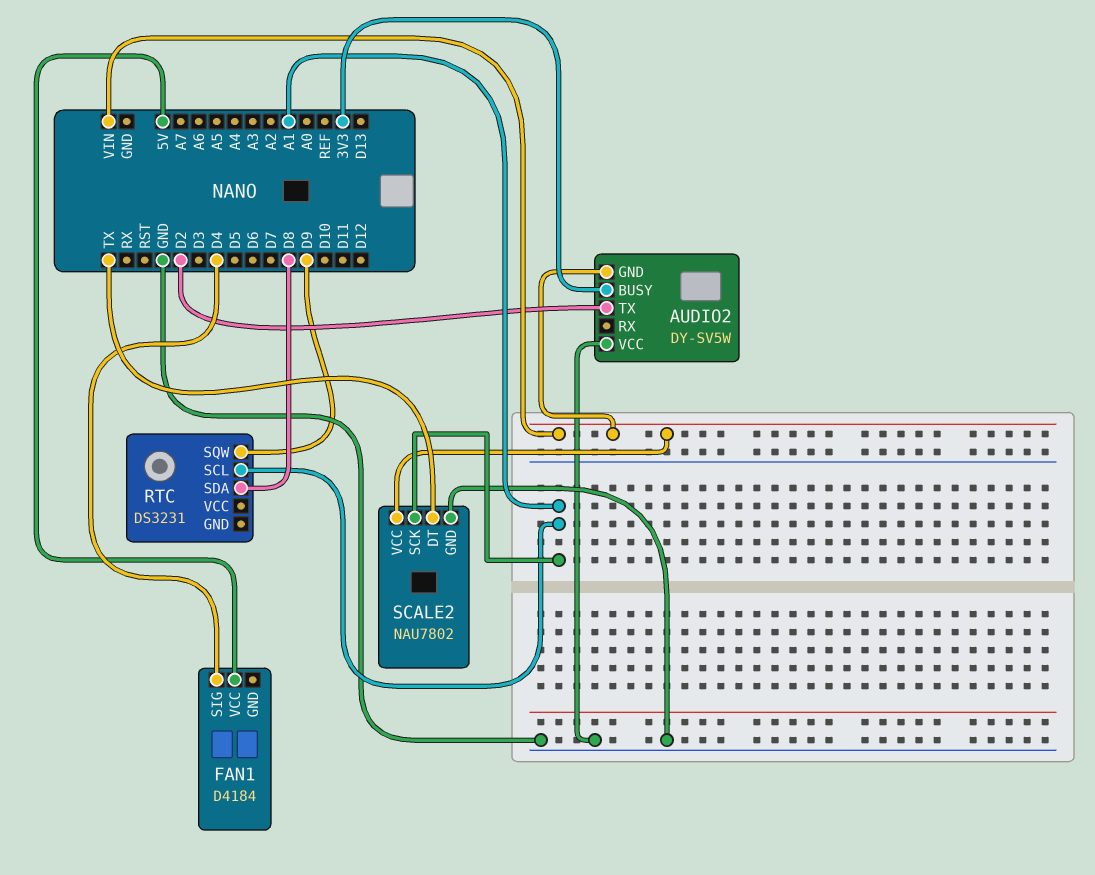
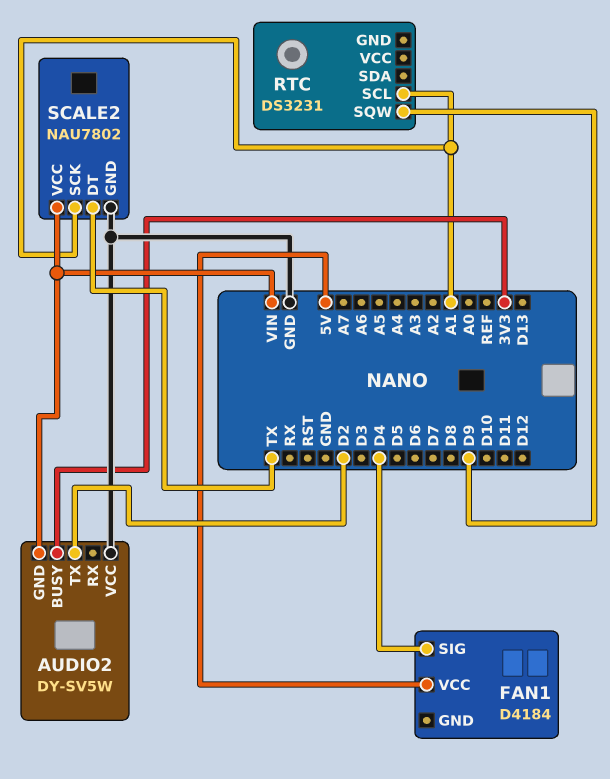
RTC pin SDA: D8 -> none

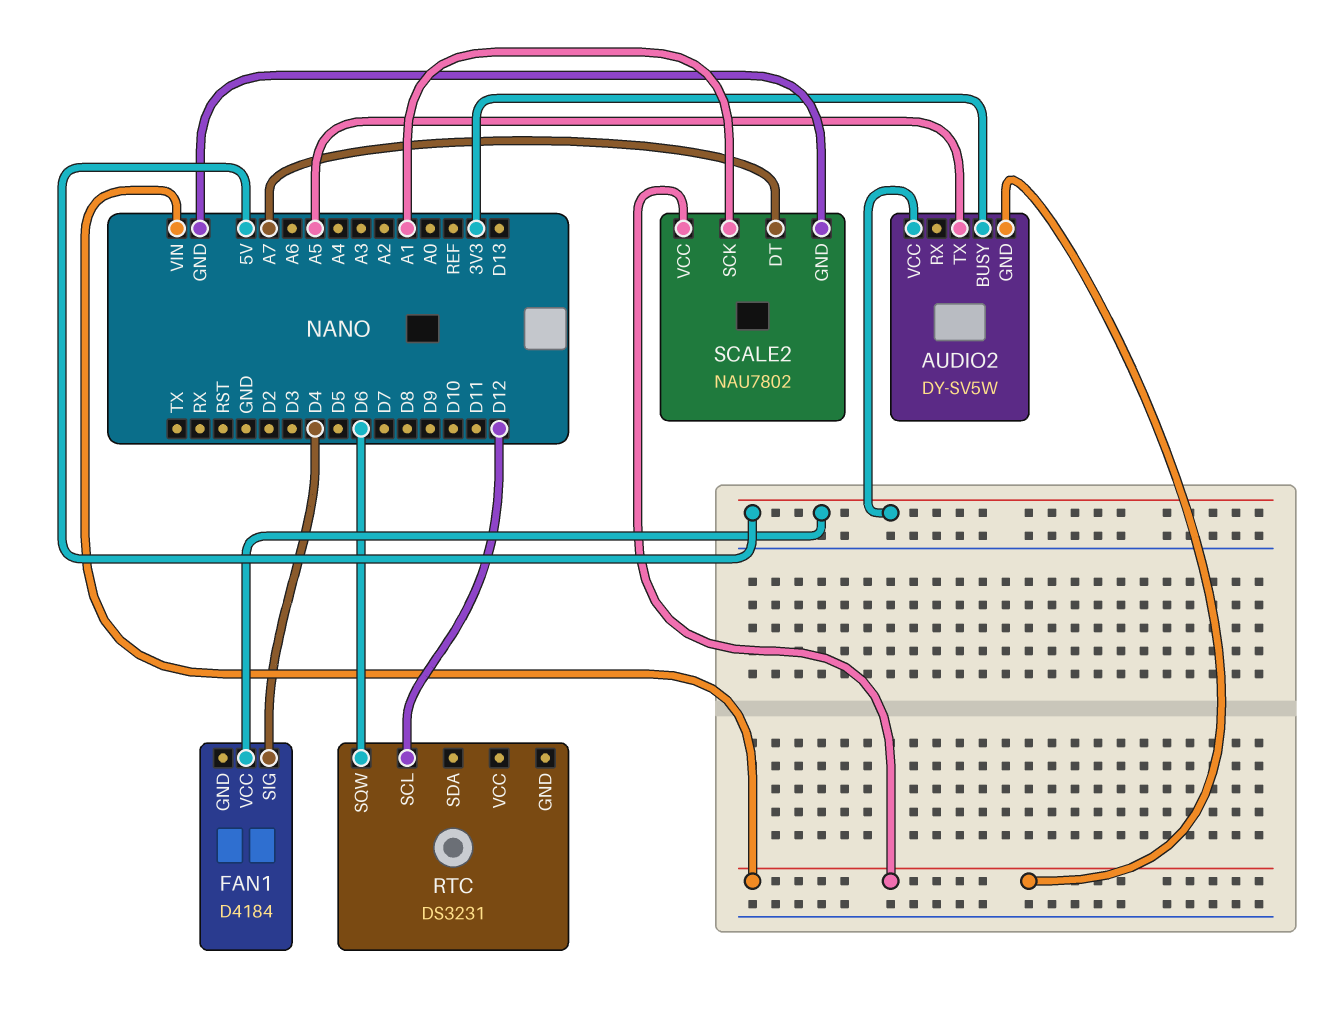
AUDIO2 pin TX: D2 -> A5
AUDIO2 pin VCC: GND -> 5V
RTC pin SCL: A1 -> D12
RTC pin SQW: D9 -> D6
SCALE2 pin DT: TX -> A7

